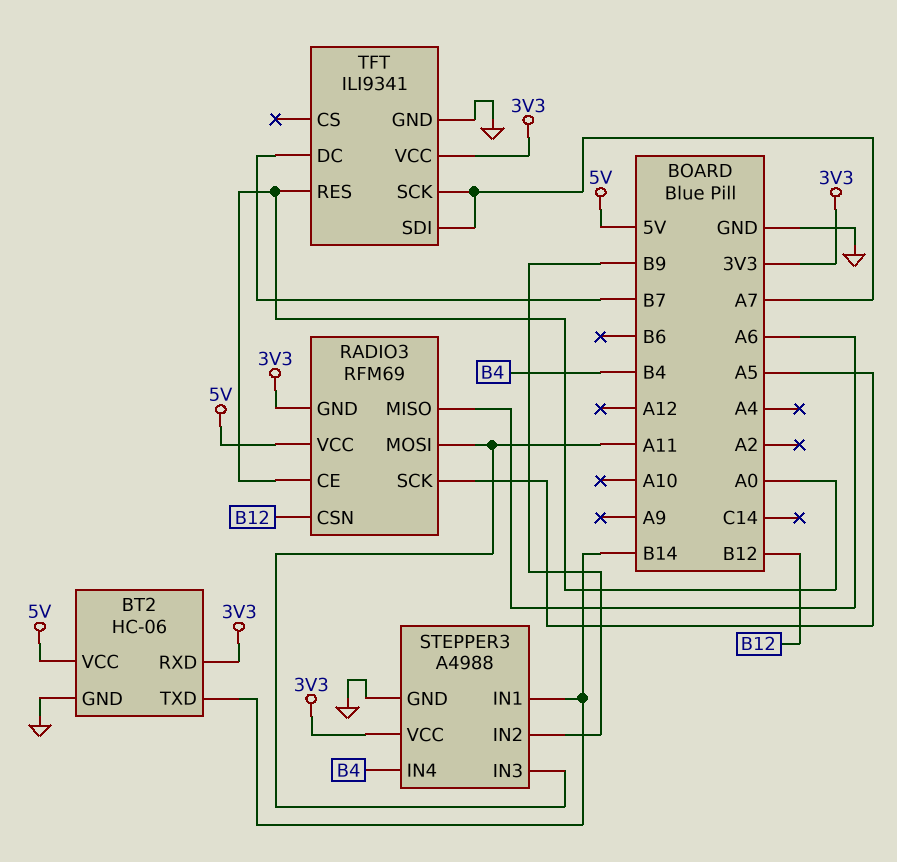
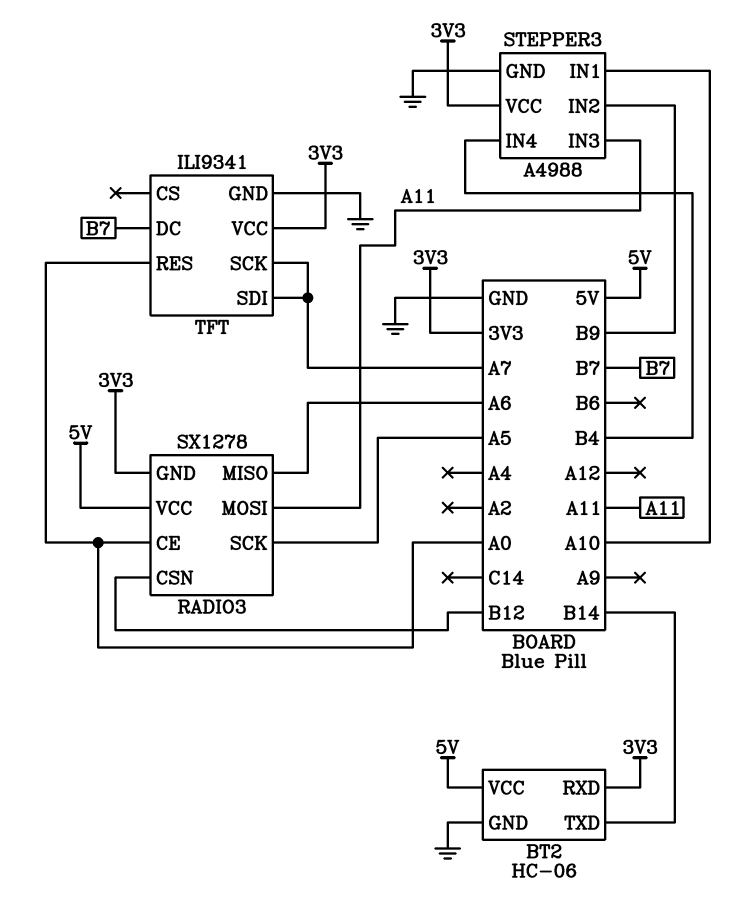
RADIO3: RFM69 -> SX1278
STEPPER3 pin IN1: B14 -> A10

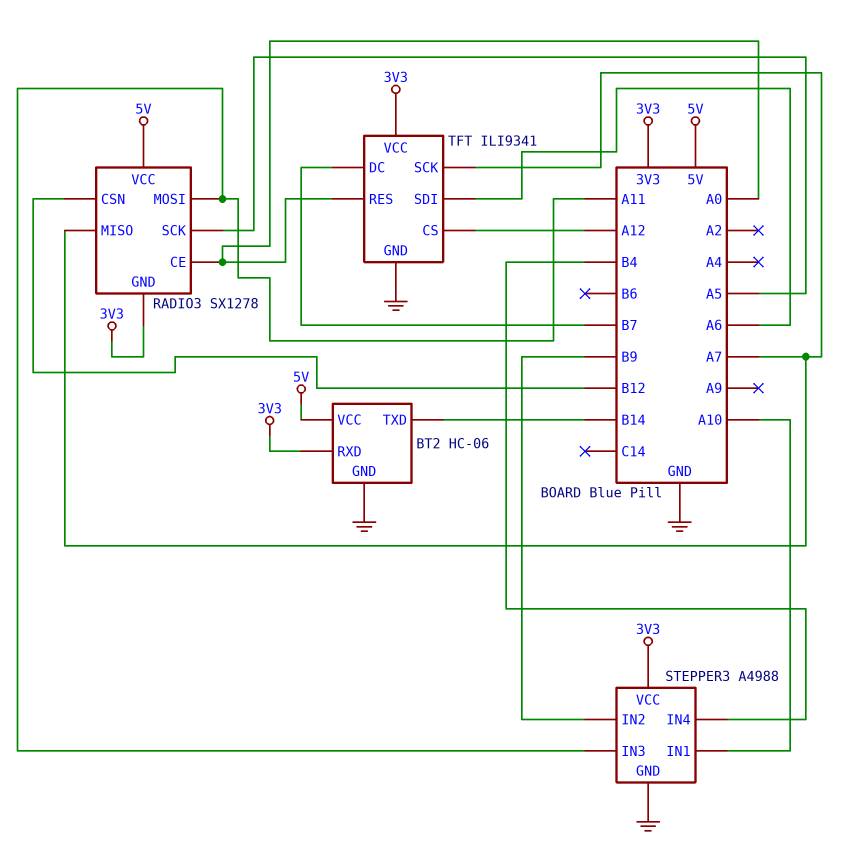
RADIO3 pin MISO: A6 -> A7
TFT pin CS: none -> A12
TFT pin SDI: A7 -> A6

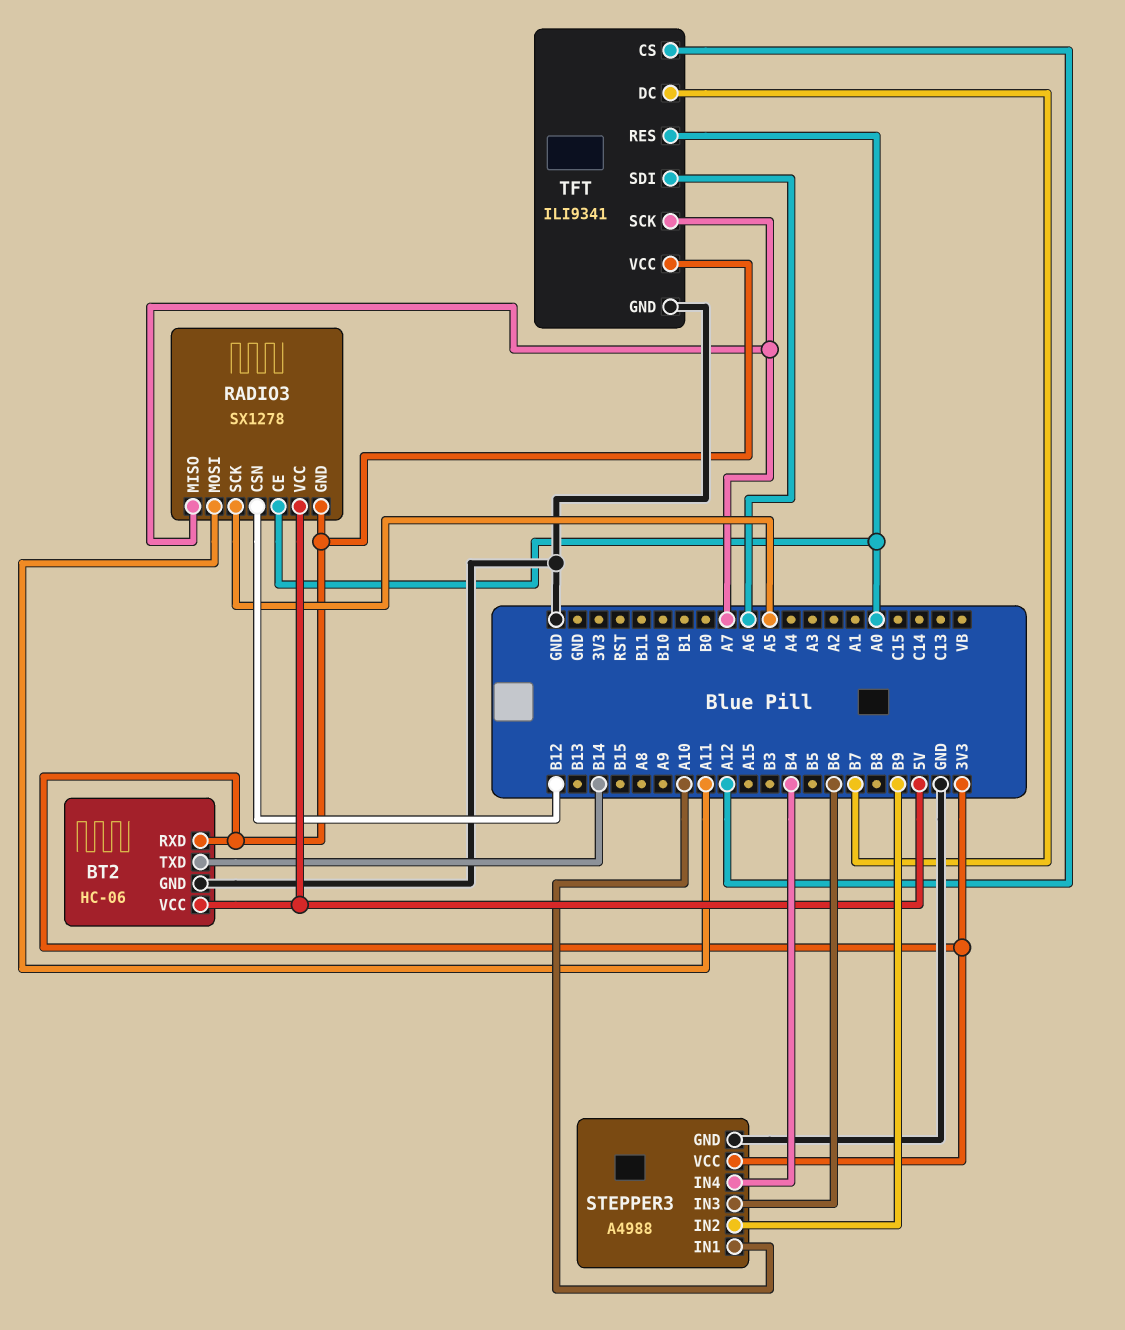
STEPPER3 pin IN3: A11 -> B6

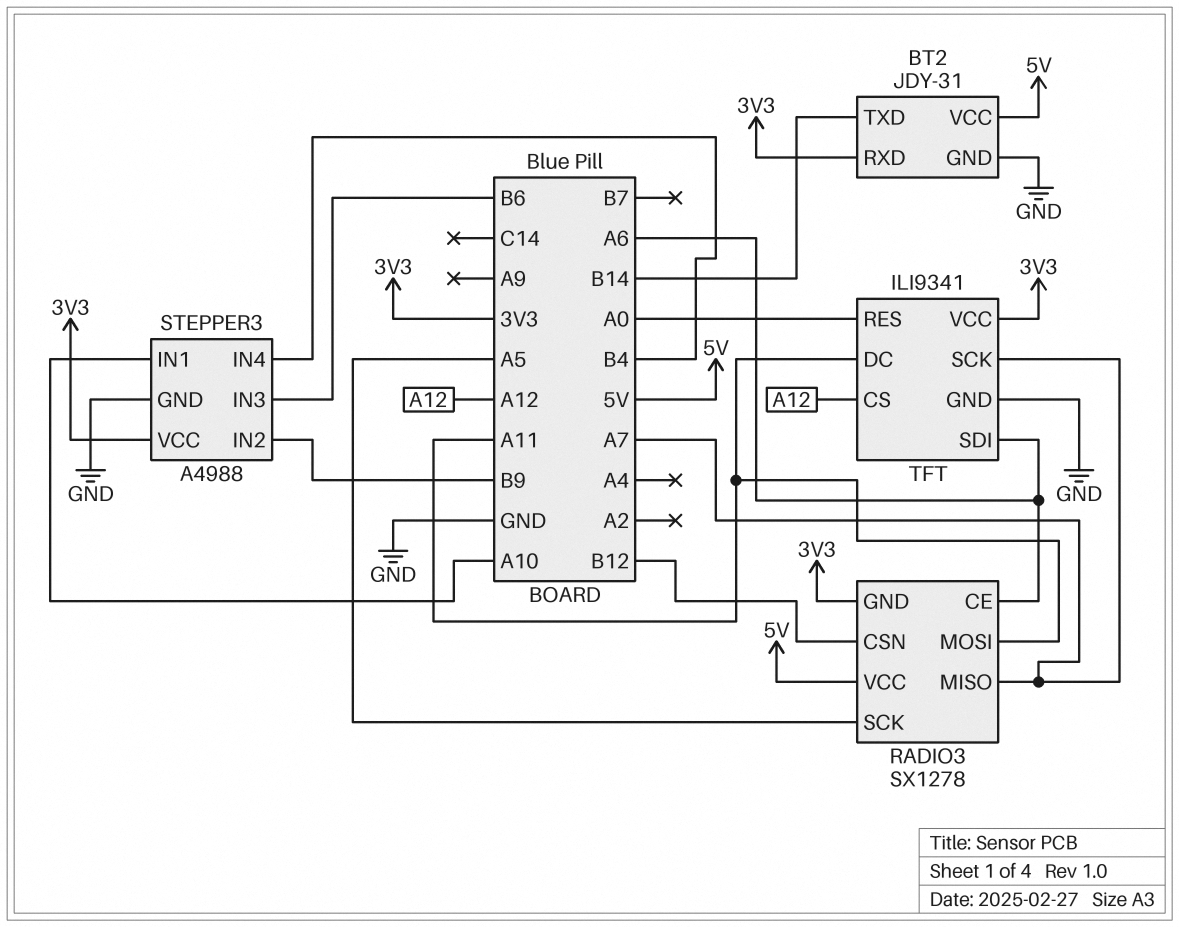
BT2: HC-06 -> JDY-31
RADIO3 pin CE: A0 -> A6
TFT pin DC: B7 -> A11

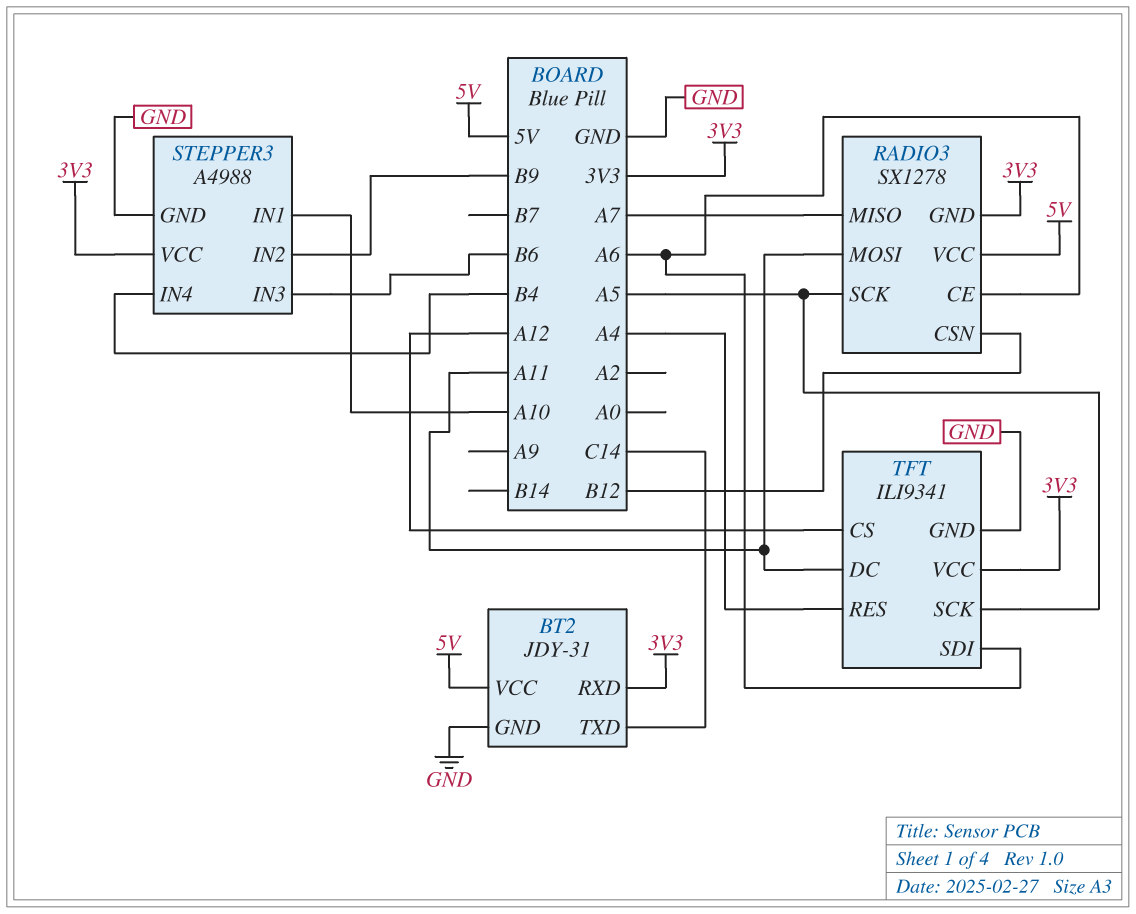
BT2 pin TXD: B14 -> C14
TFT pin RES: A0 -> A4
TFT pin SCK: A7 -> A5

